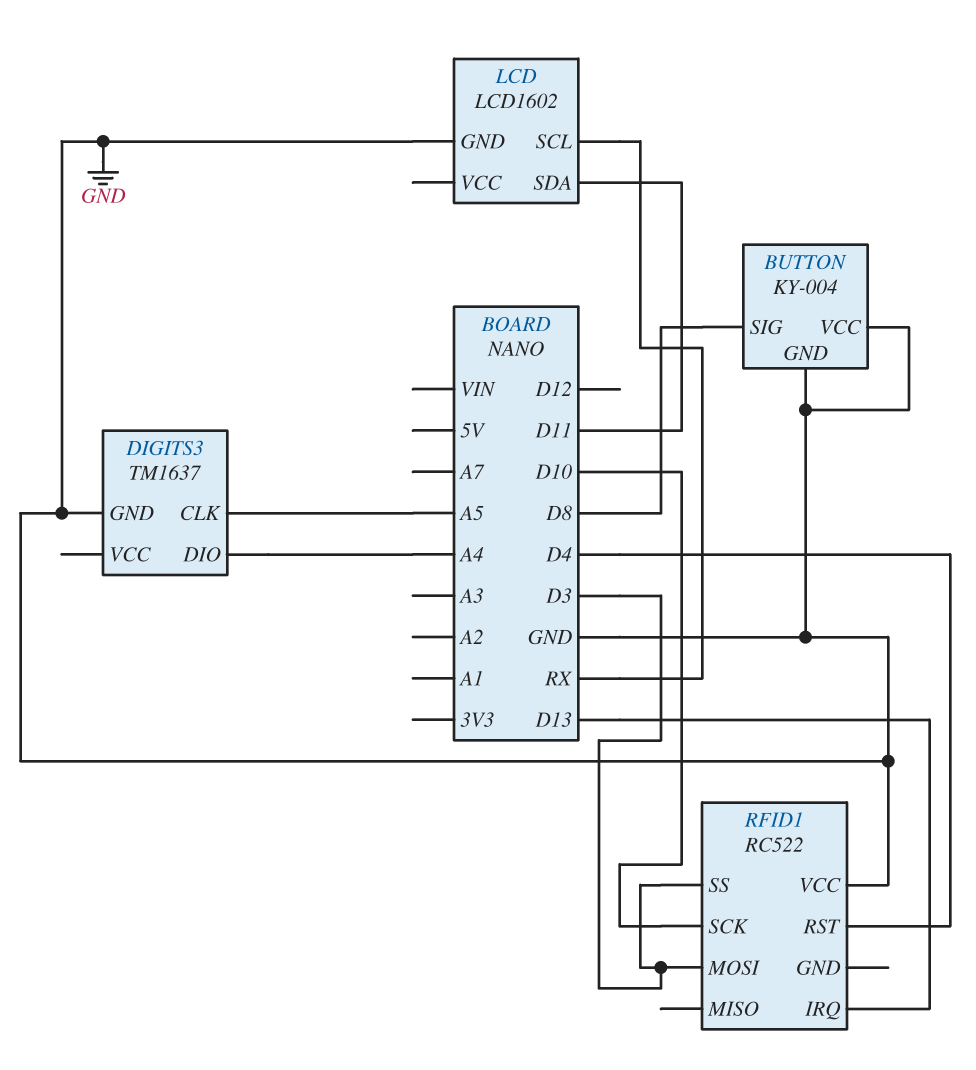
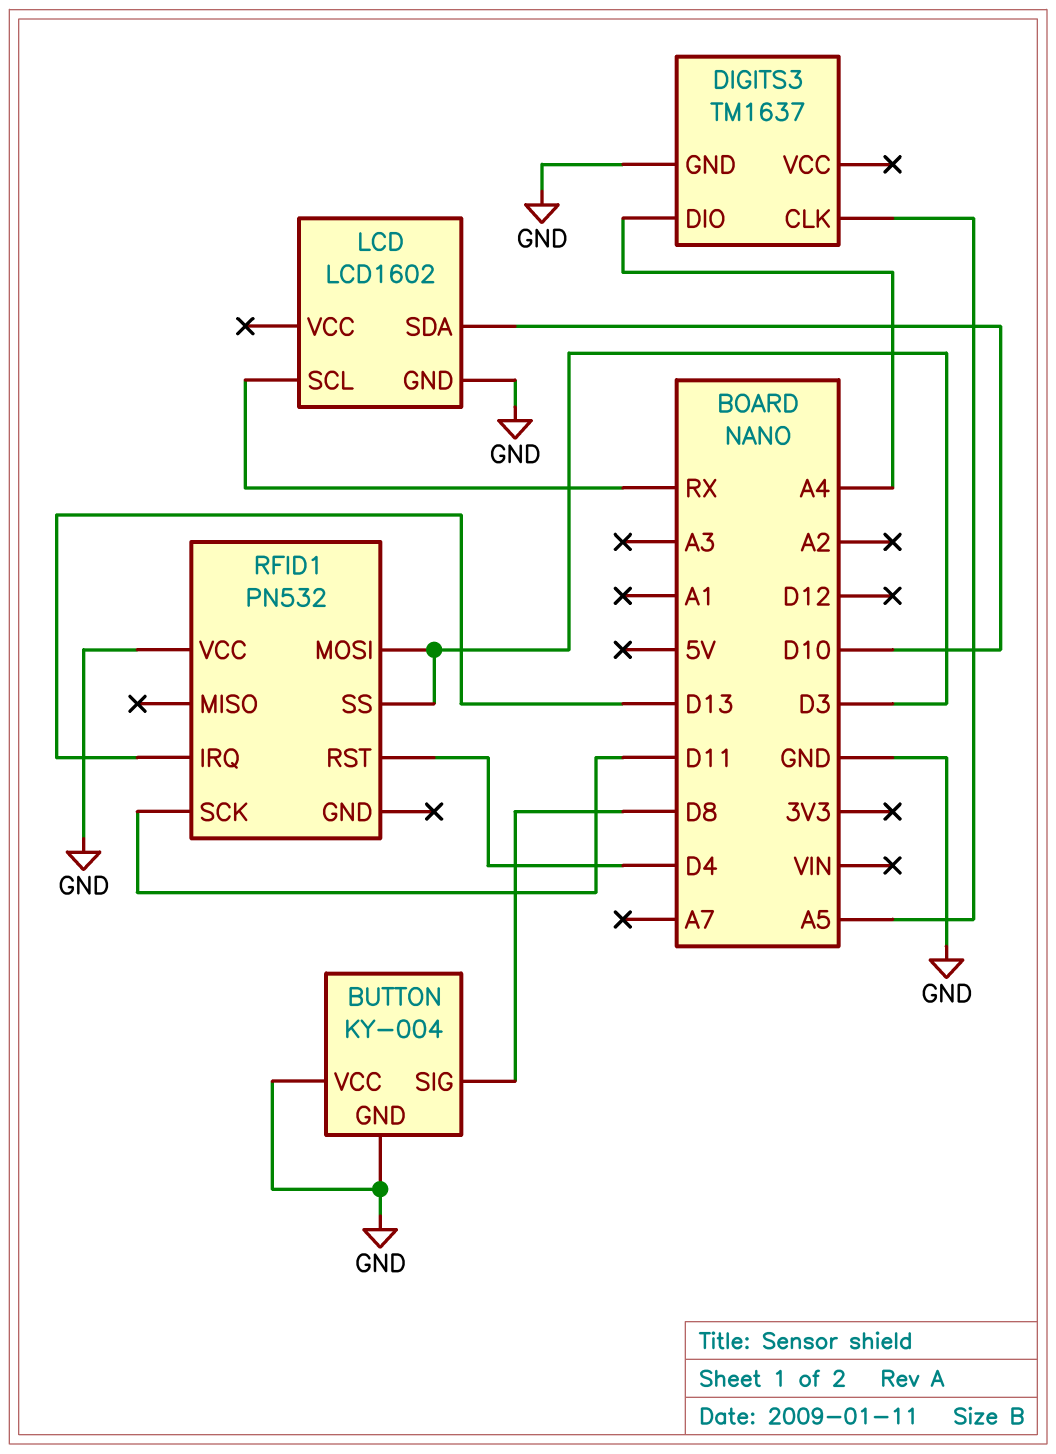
LCD pin SDA: D11 -> D10
RFID1: RC522 -> PN532
RFID1 pin SCK: D10 -> D11

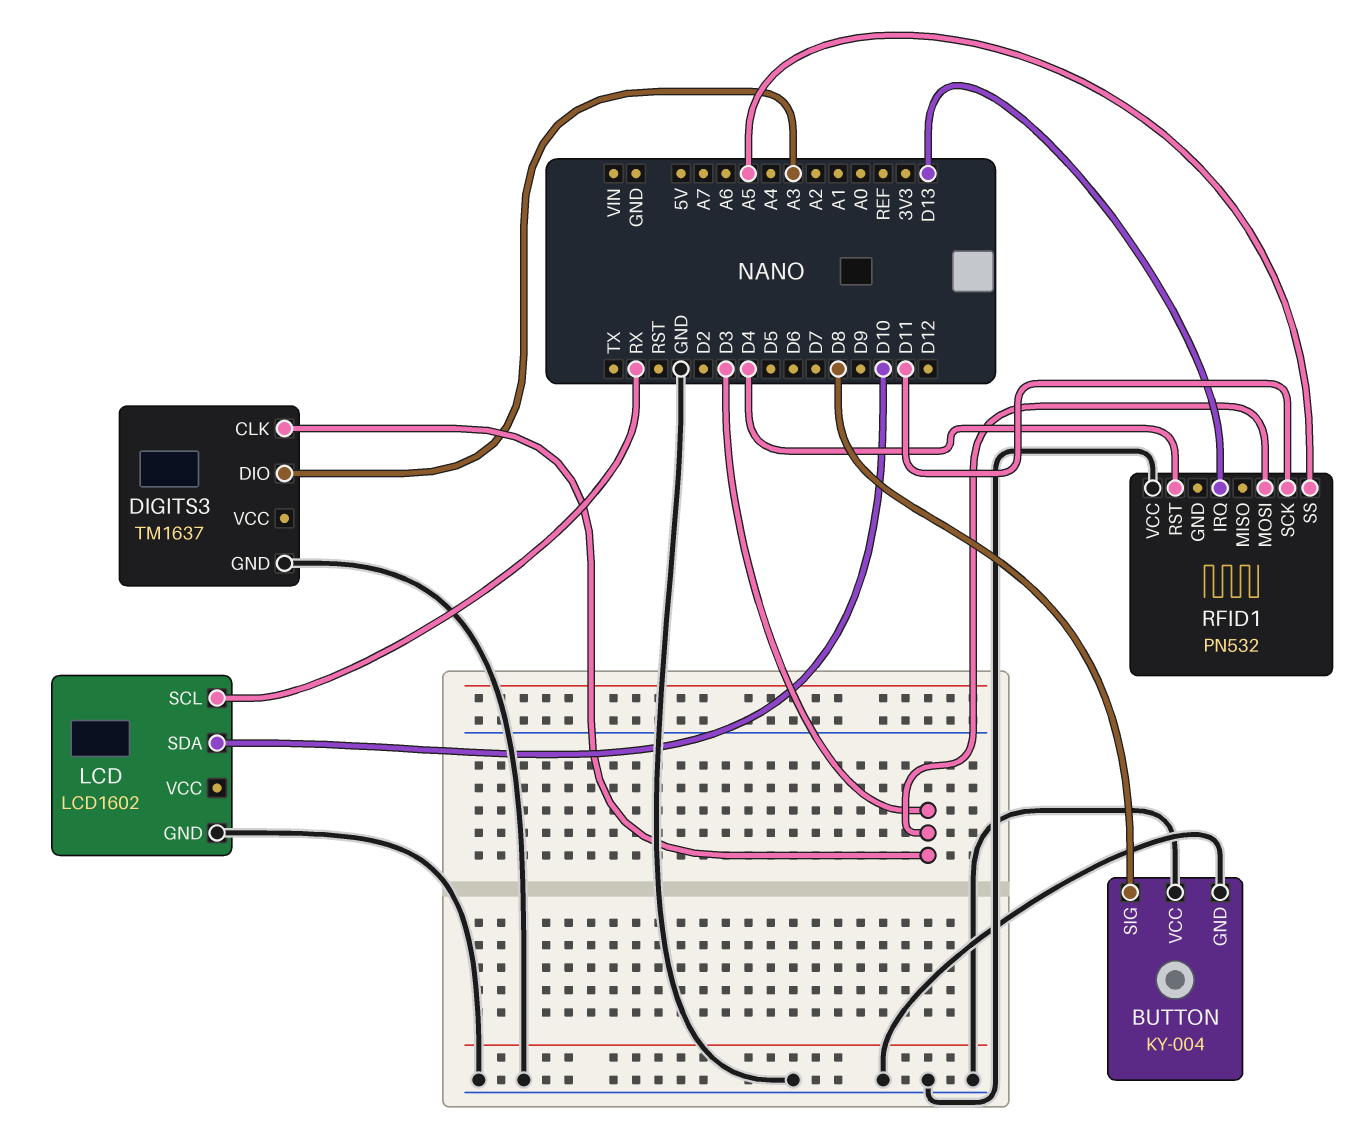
DIGITS3 pin CLK: A5 -> D3
DIGITS3 pin DIO: A4 -> A3
RFID1 pin SS: D3 -> A5

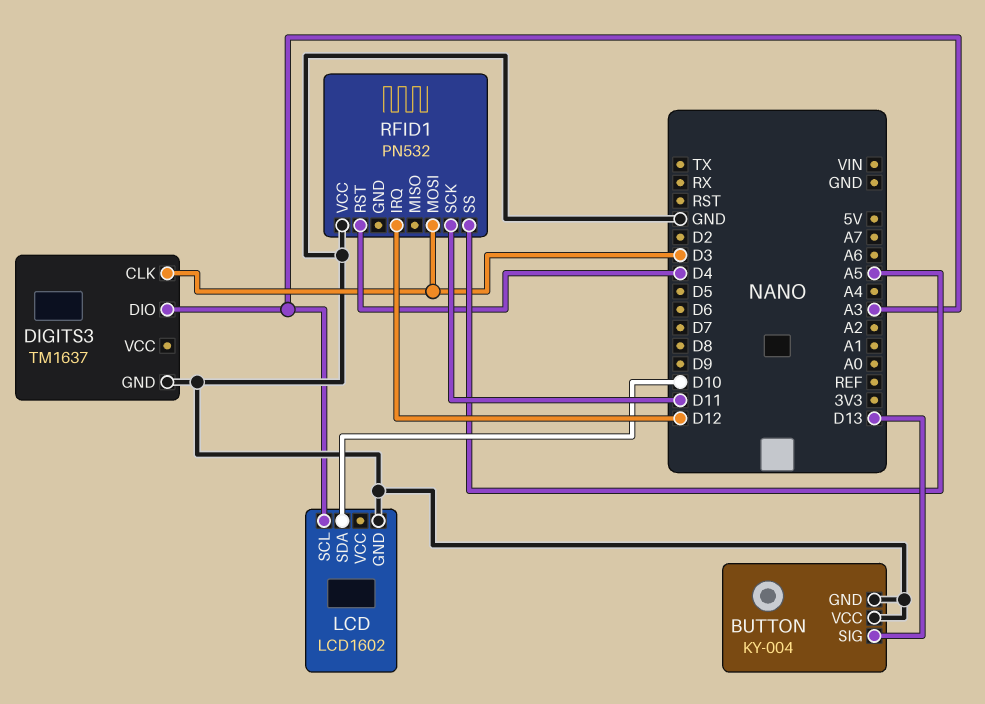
BUTTON pin SIG: D8 -> D13
LCD pin SCL: RX -> A3
RFID1 pin IRQ: D13 -> D12

